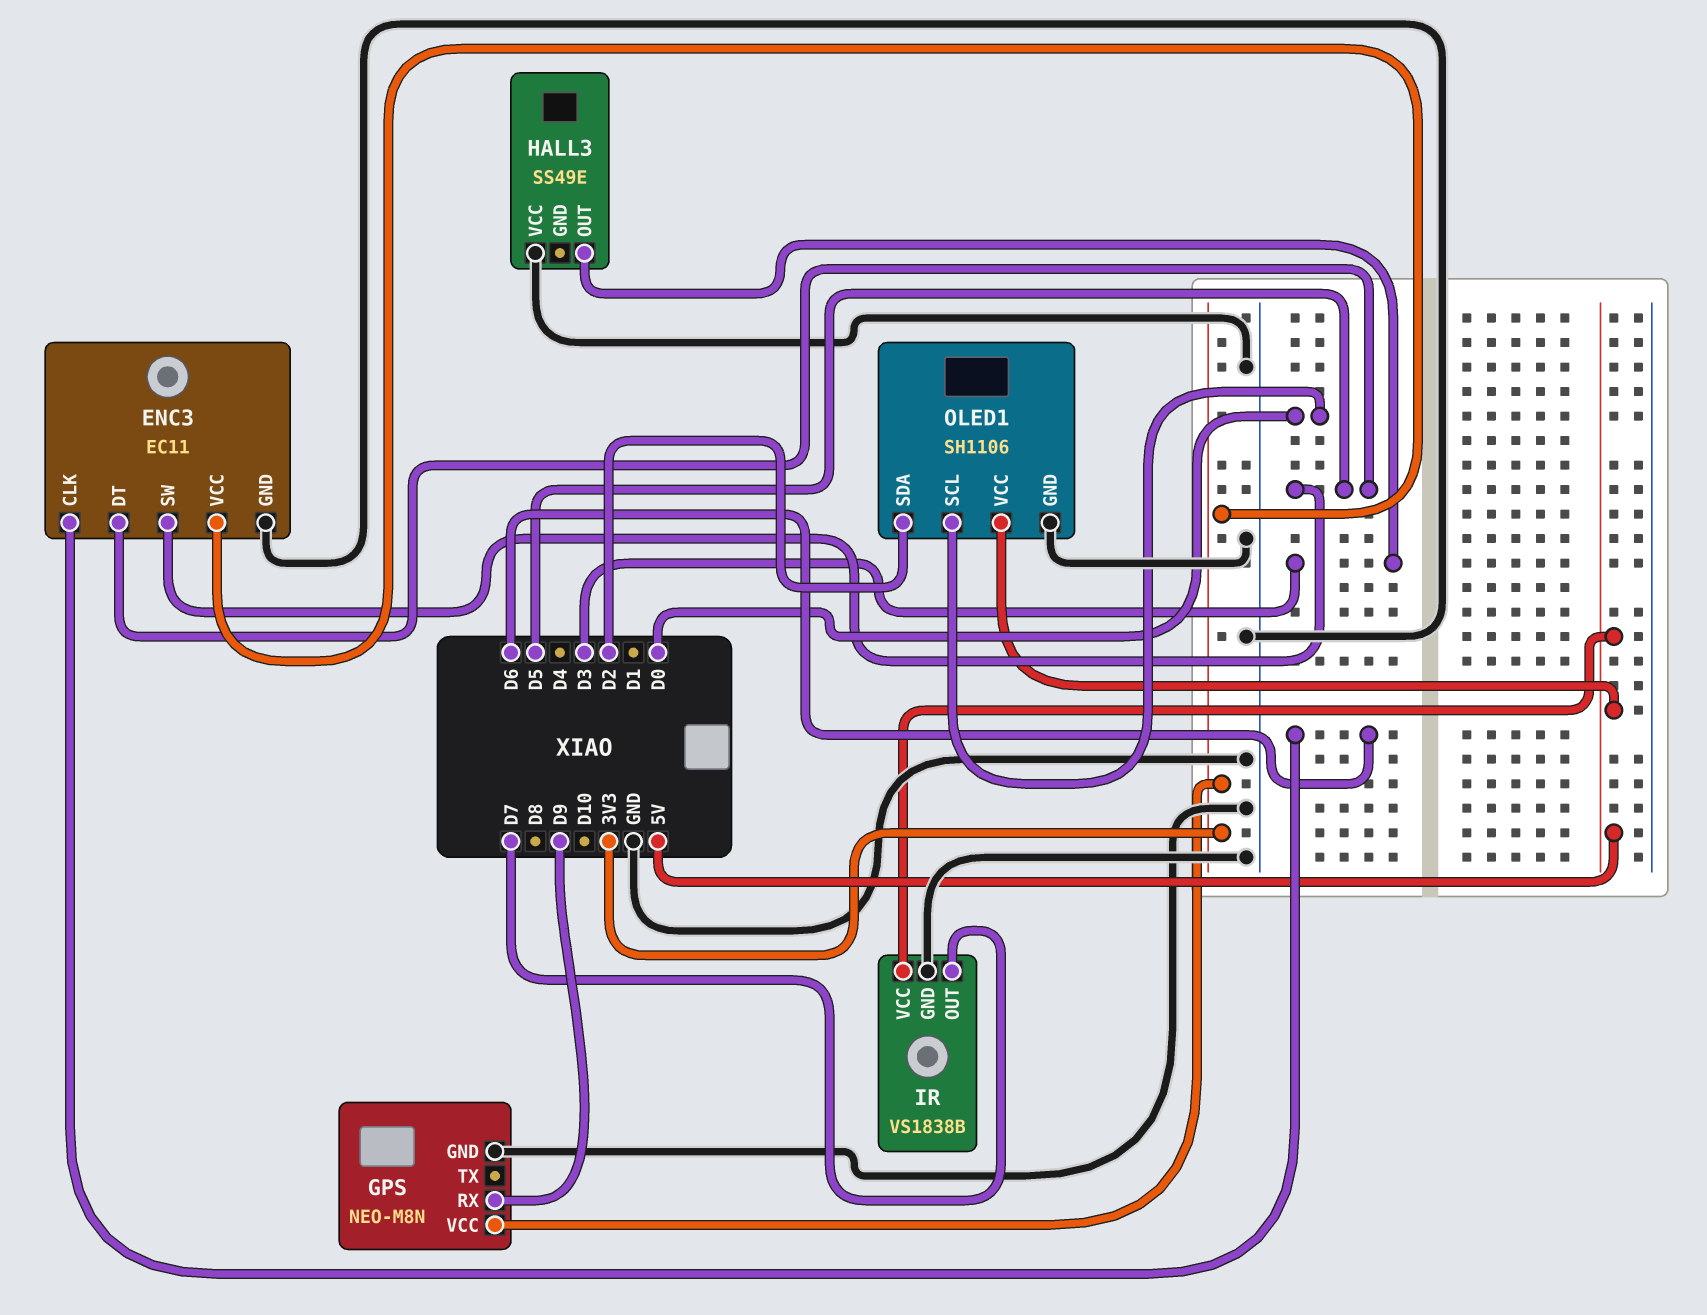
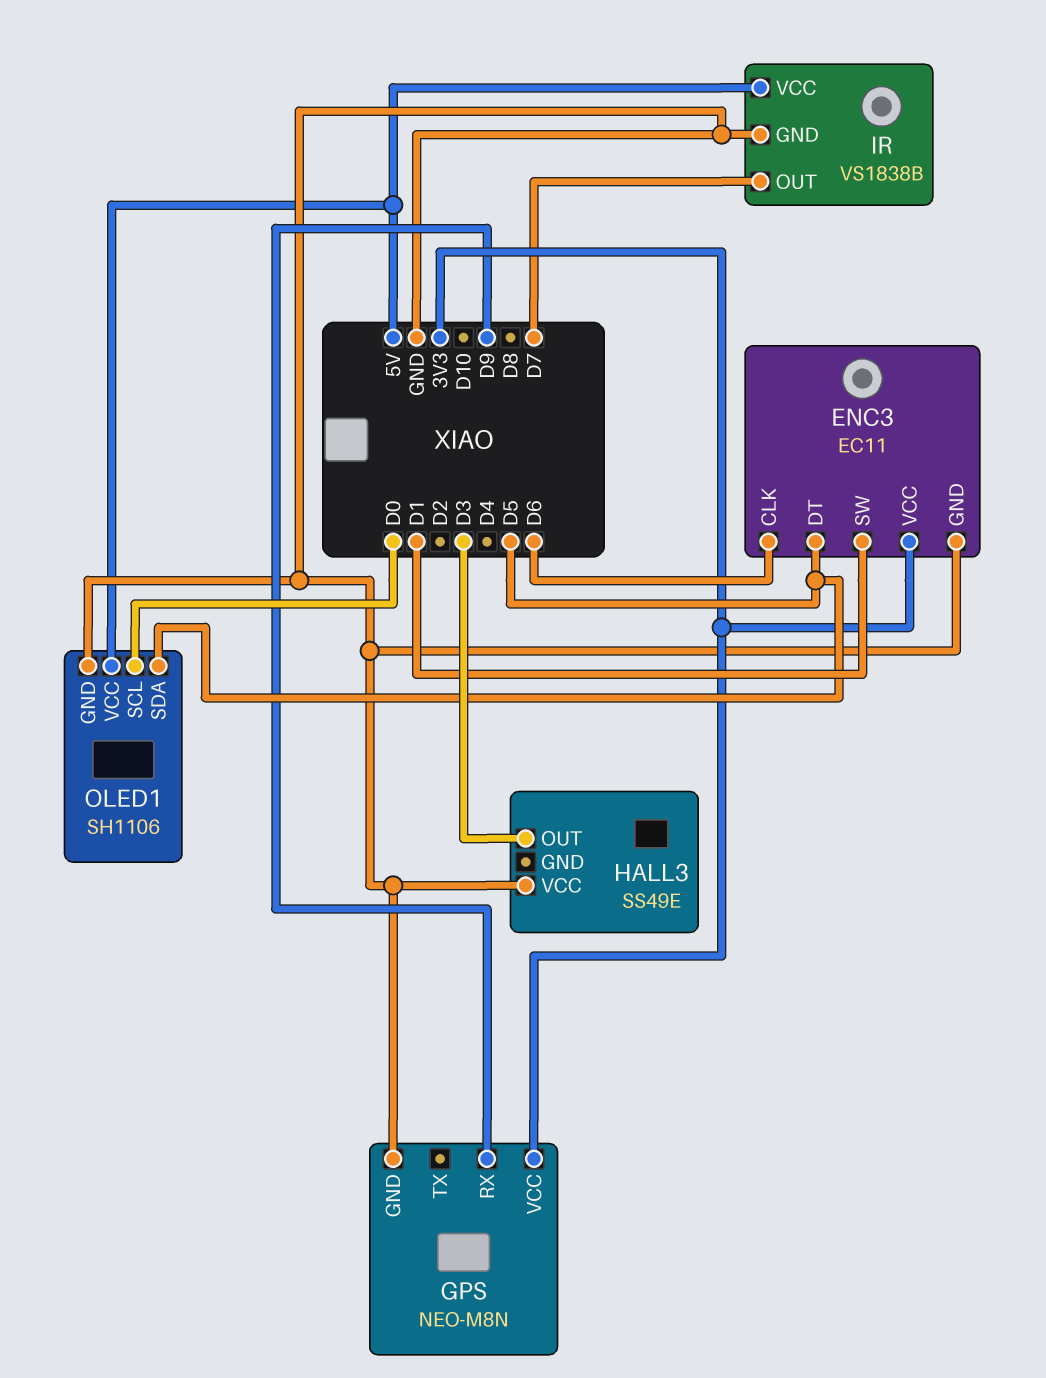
ENC3 pin SW: D5 -> D1
OLED1 pin SDA: D2 -> D5

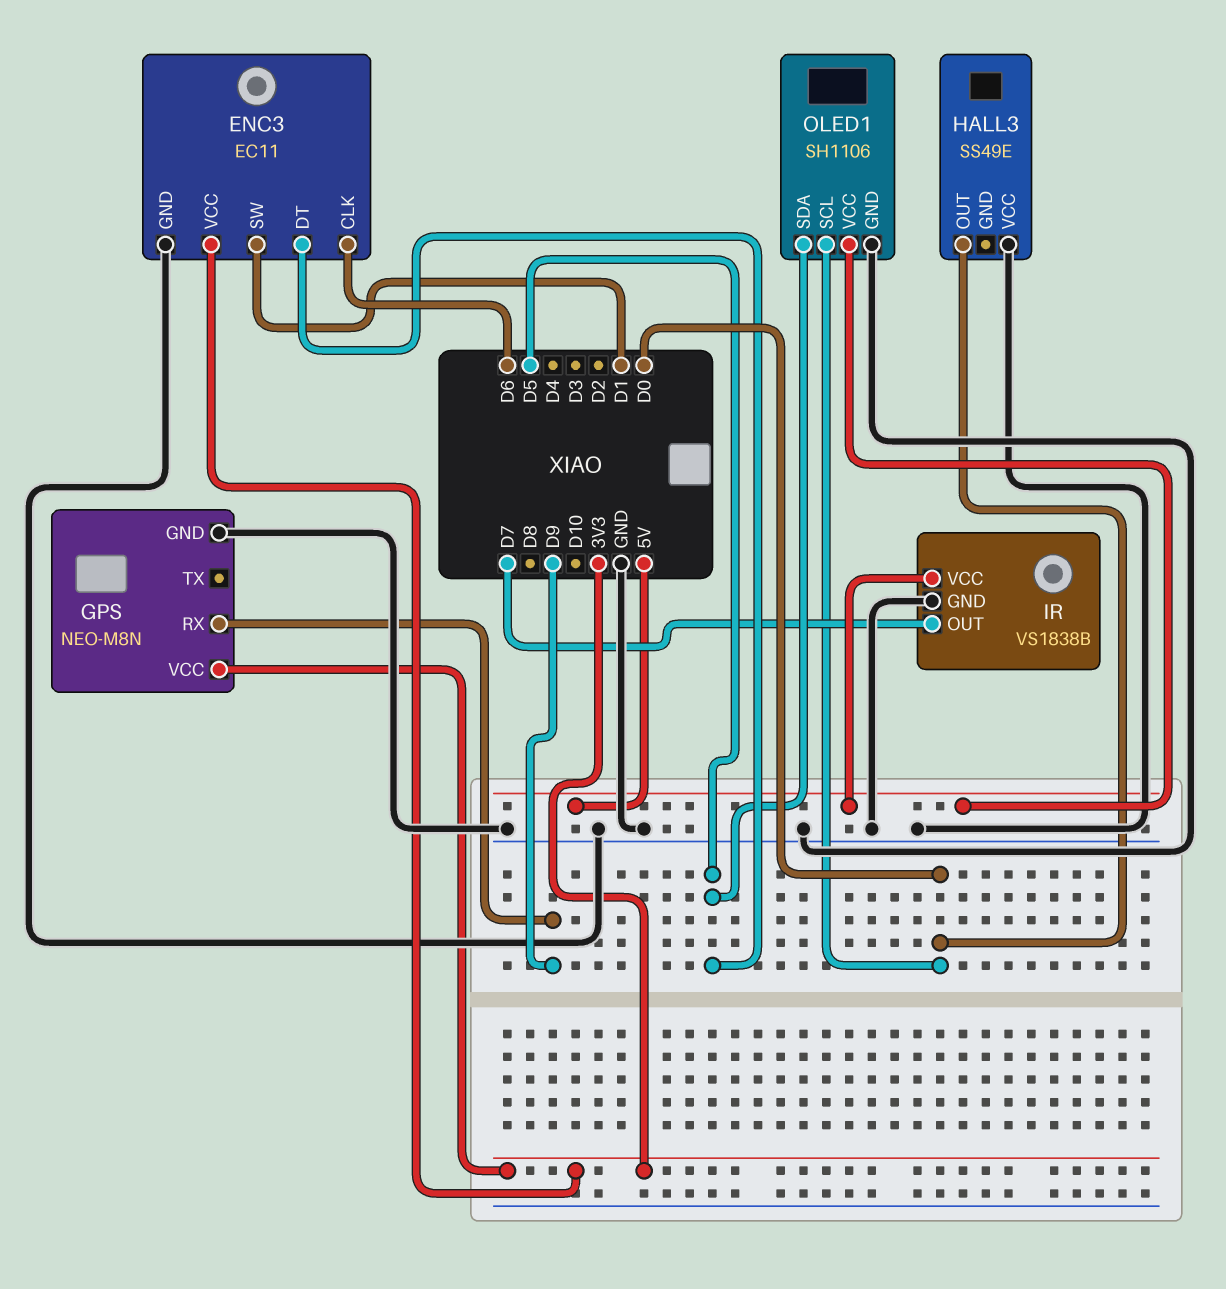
HALL3 pin OUT: D3 -> D0

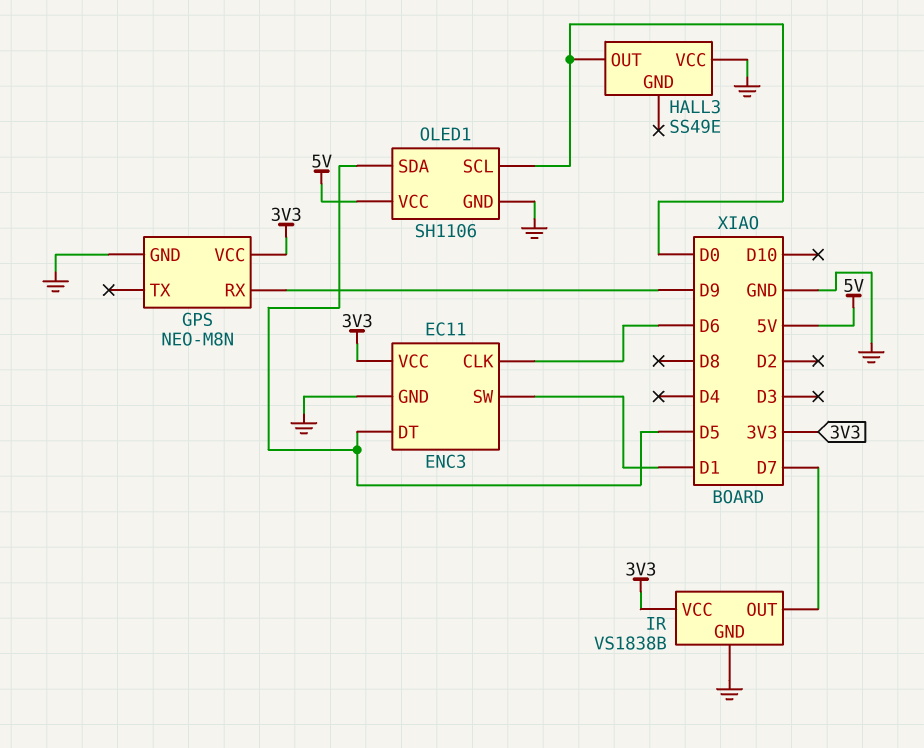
IR pin VCC: 5V -> 3V3

